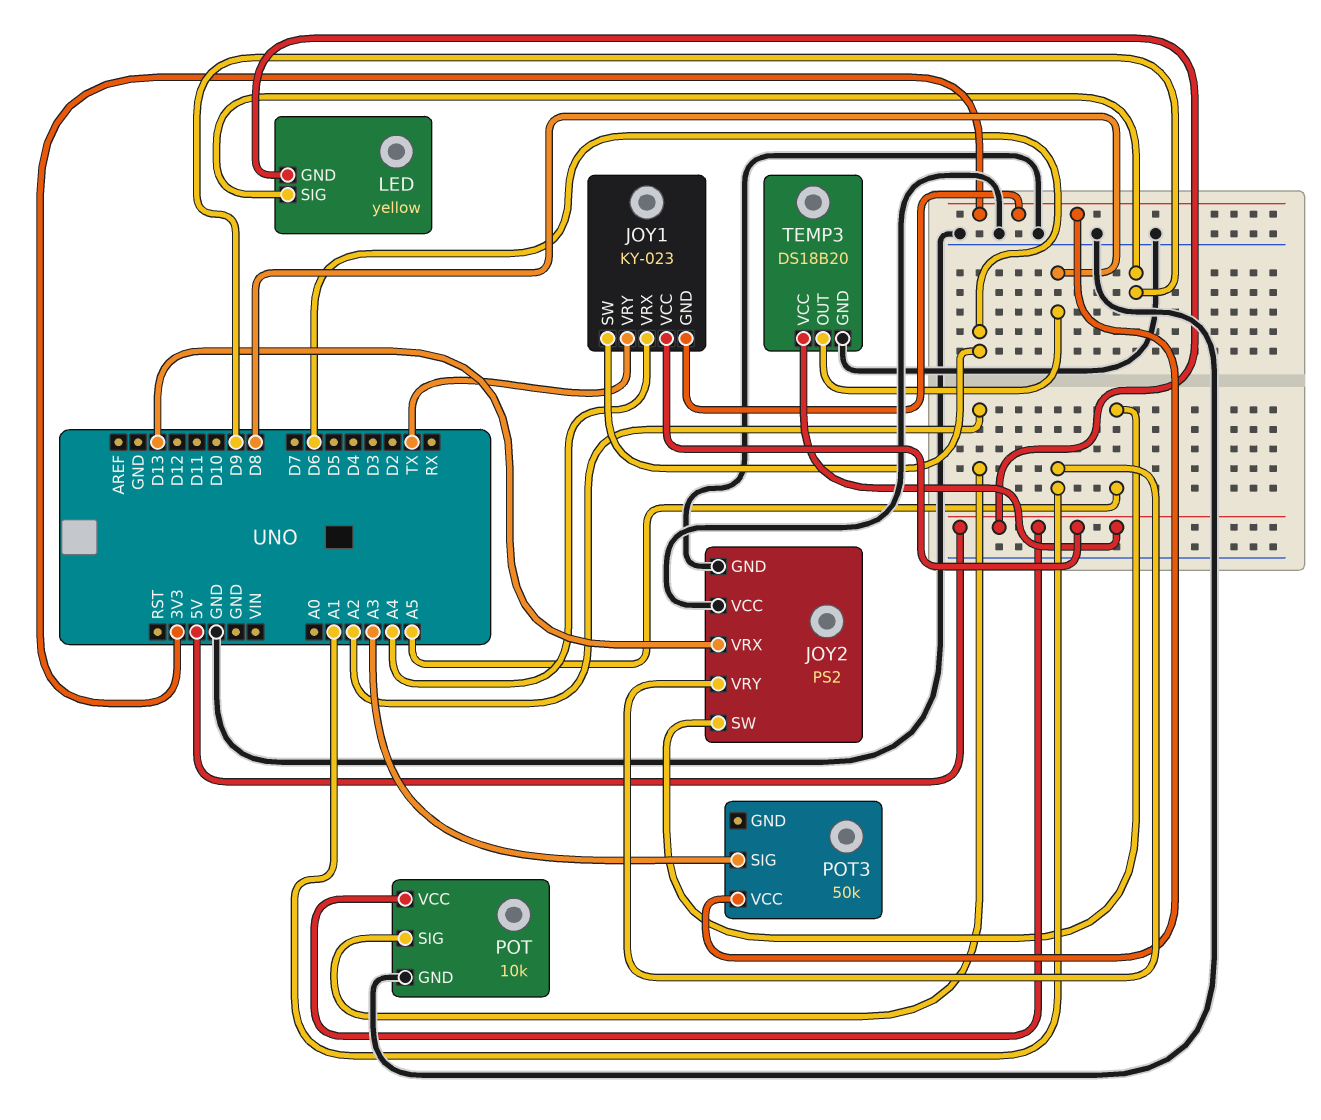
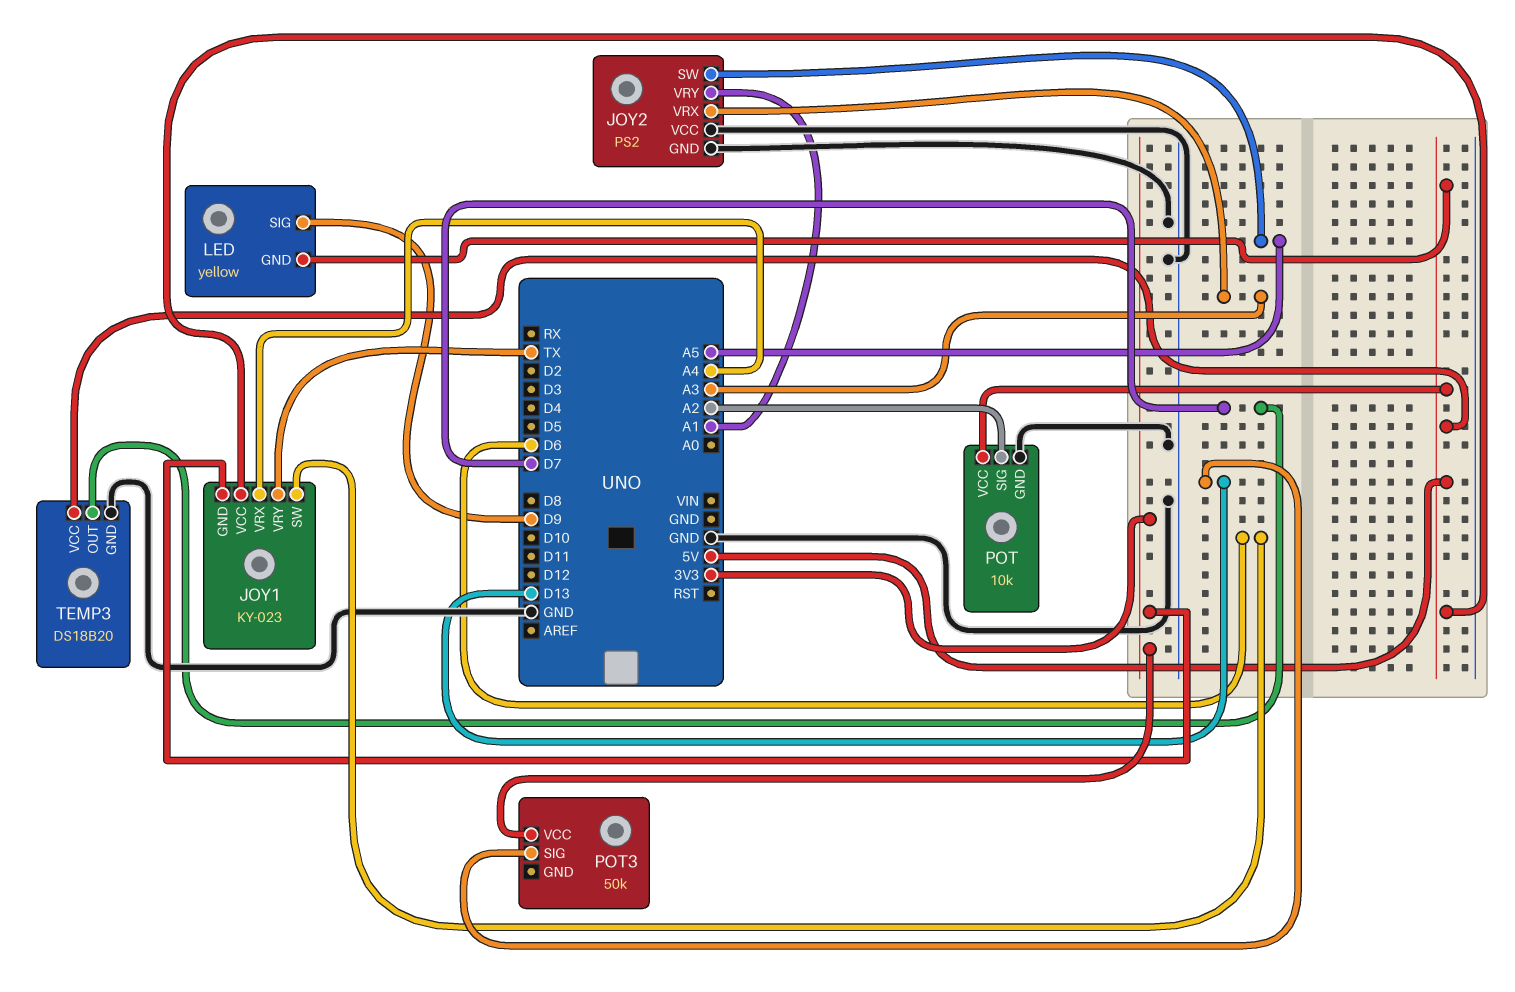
JOY2 pin VRX: D13 -> A3
POT3 pin SIG: A3 -> D13
TEMP3 pin OUT: D8 -> D7

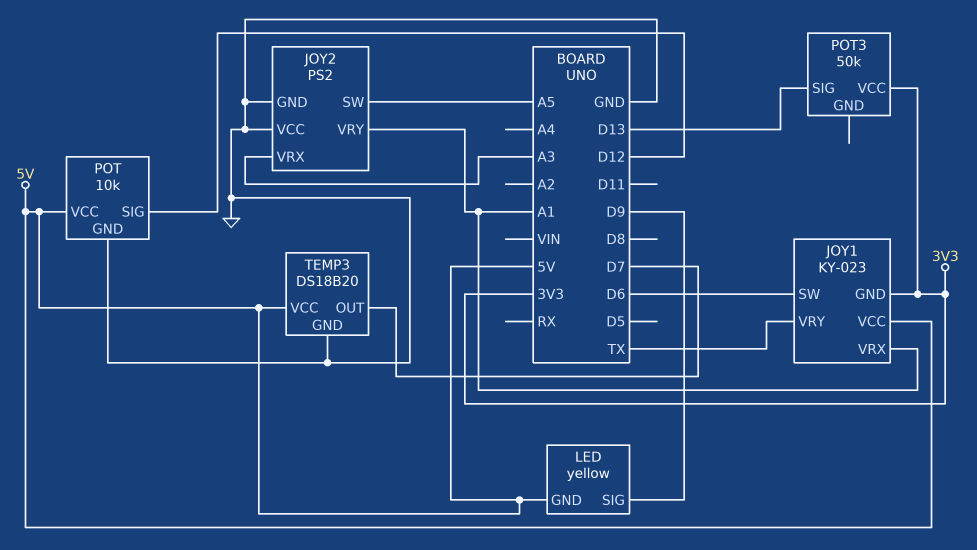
JOY1 pin VRX: A4 -> A1
POT pin SIG: A2 -> D12

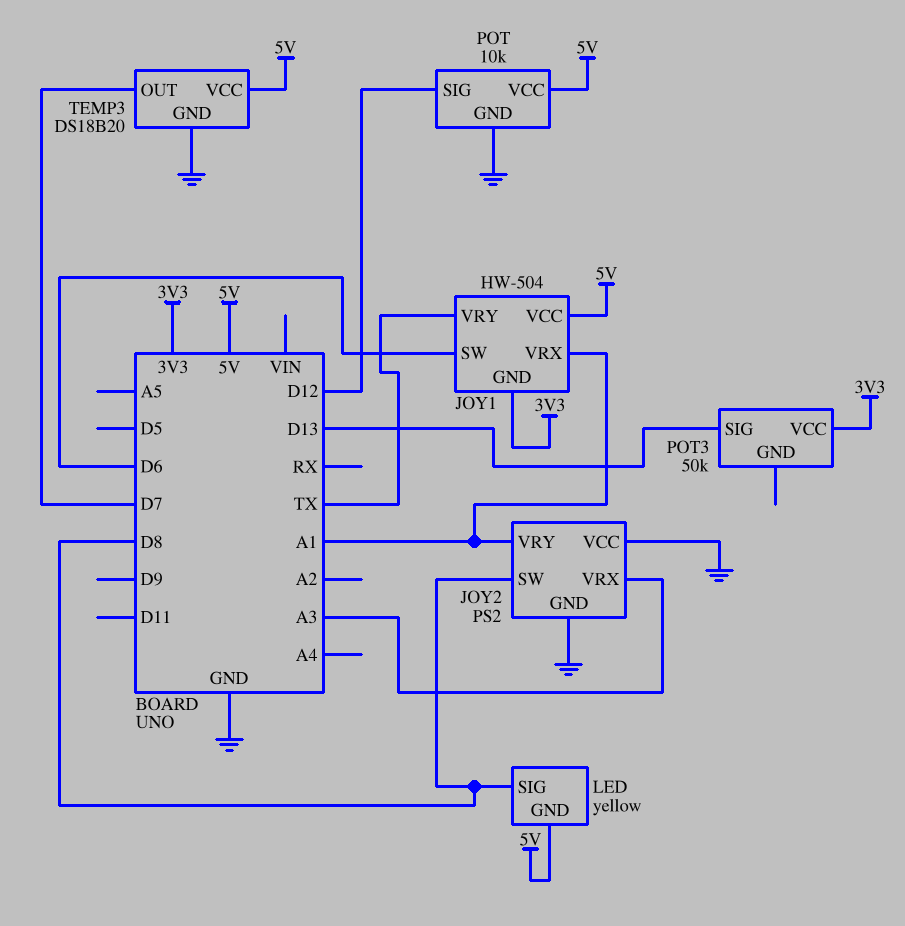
JOY1: KY-023 -> HW-504
JOY2 pin SW: A5 -> D8
LED pin SIG: D9 -> D8

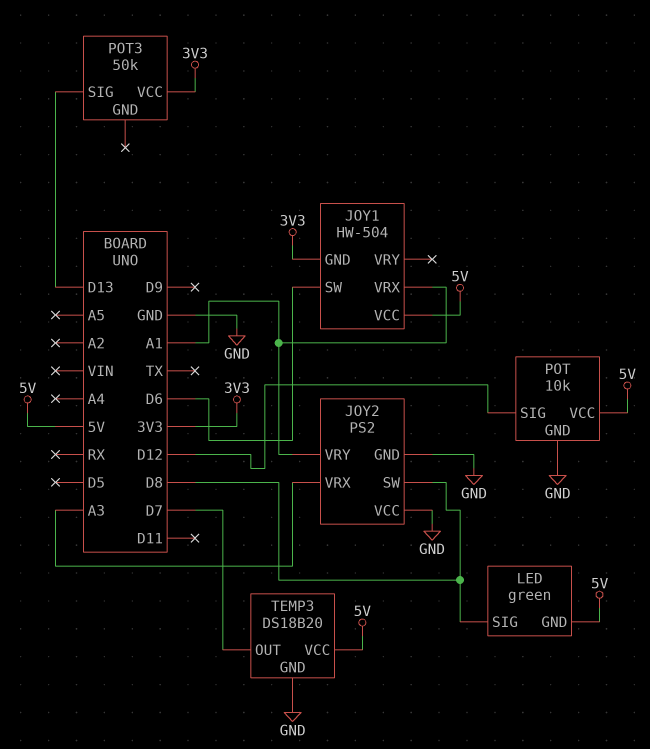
JOY1 pin VRY: TX -> none
LED: yellow -> green

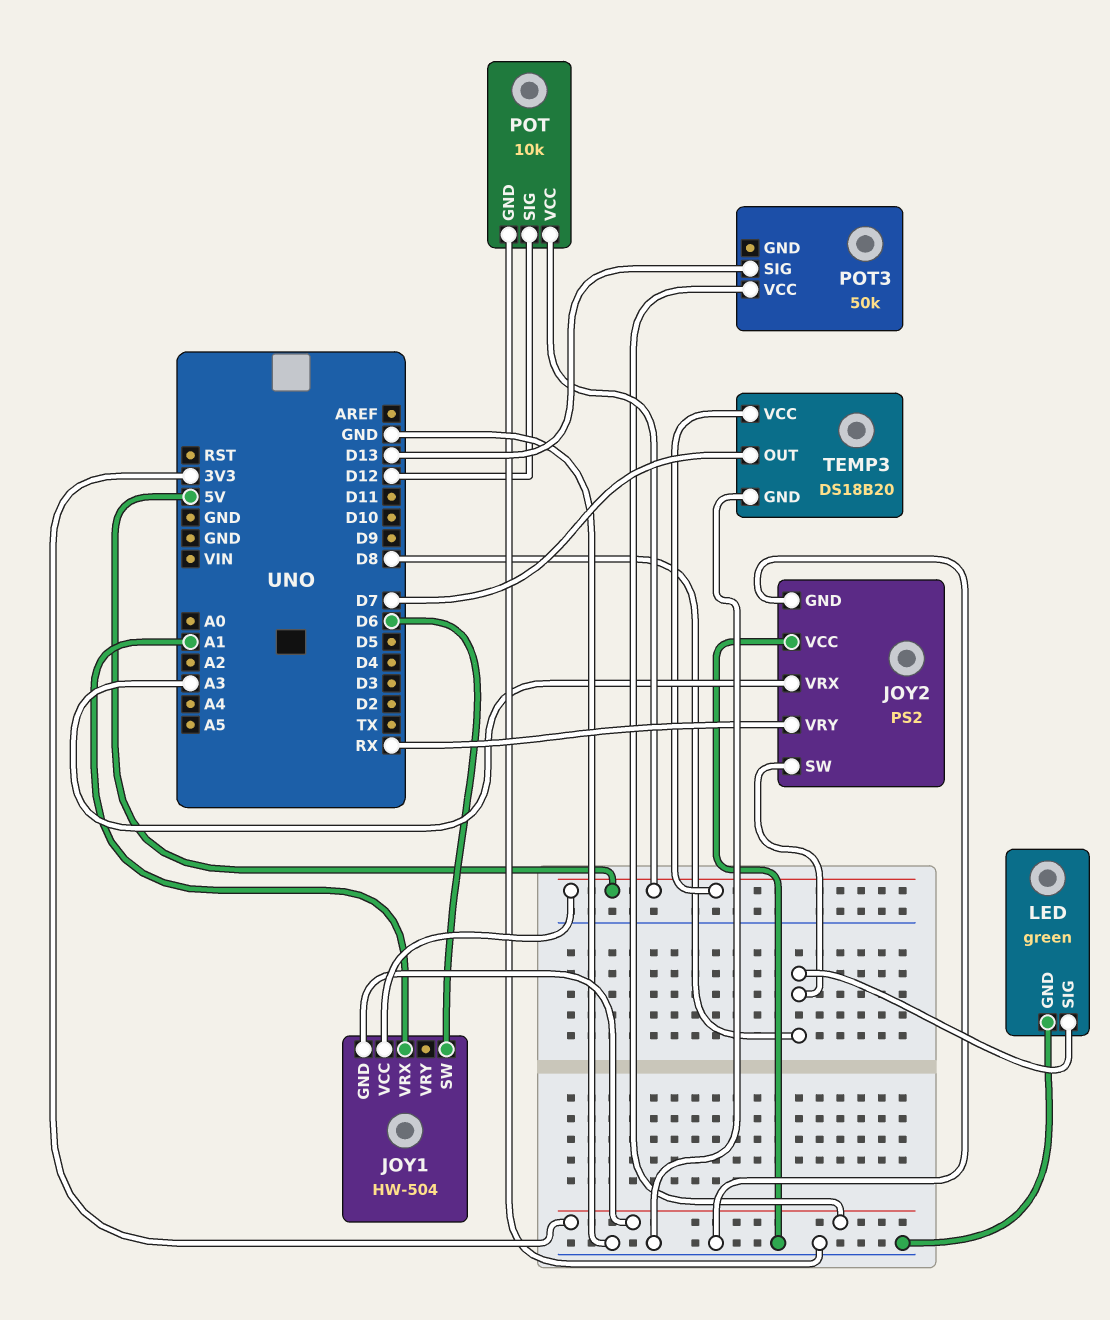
JOY2 pin VRY: A1 -> RX
LED pin GND: 5V -> GND

